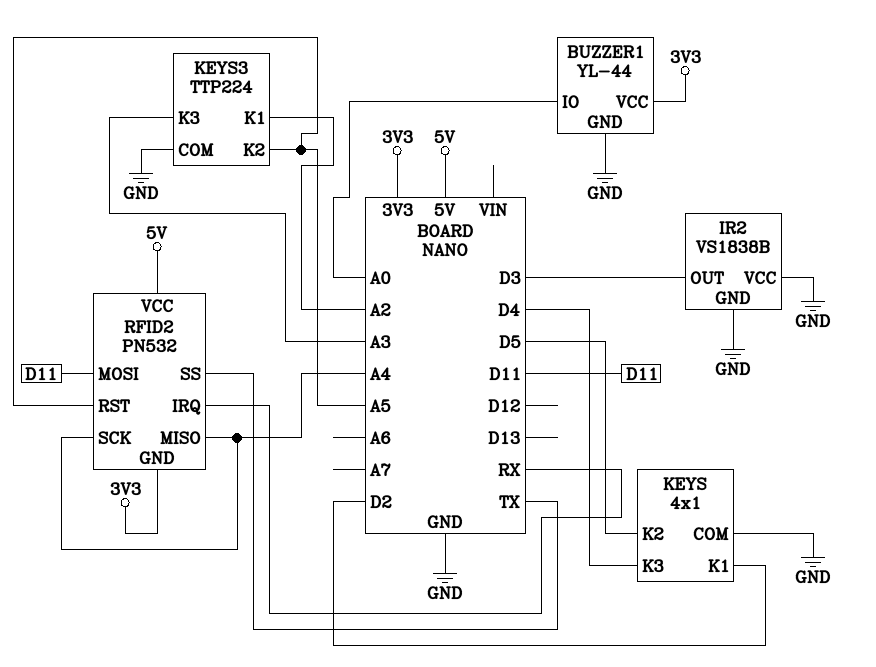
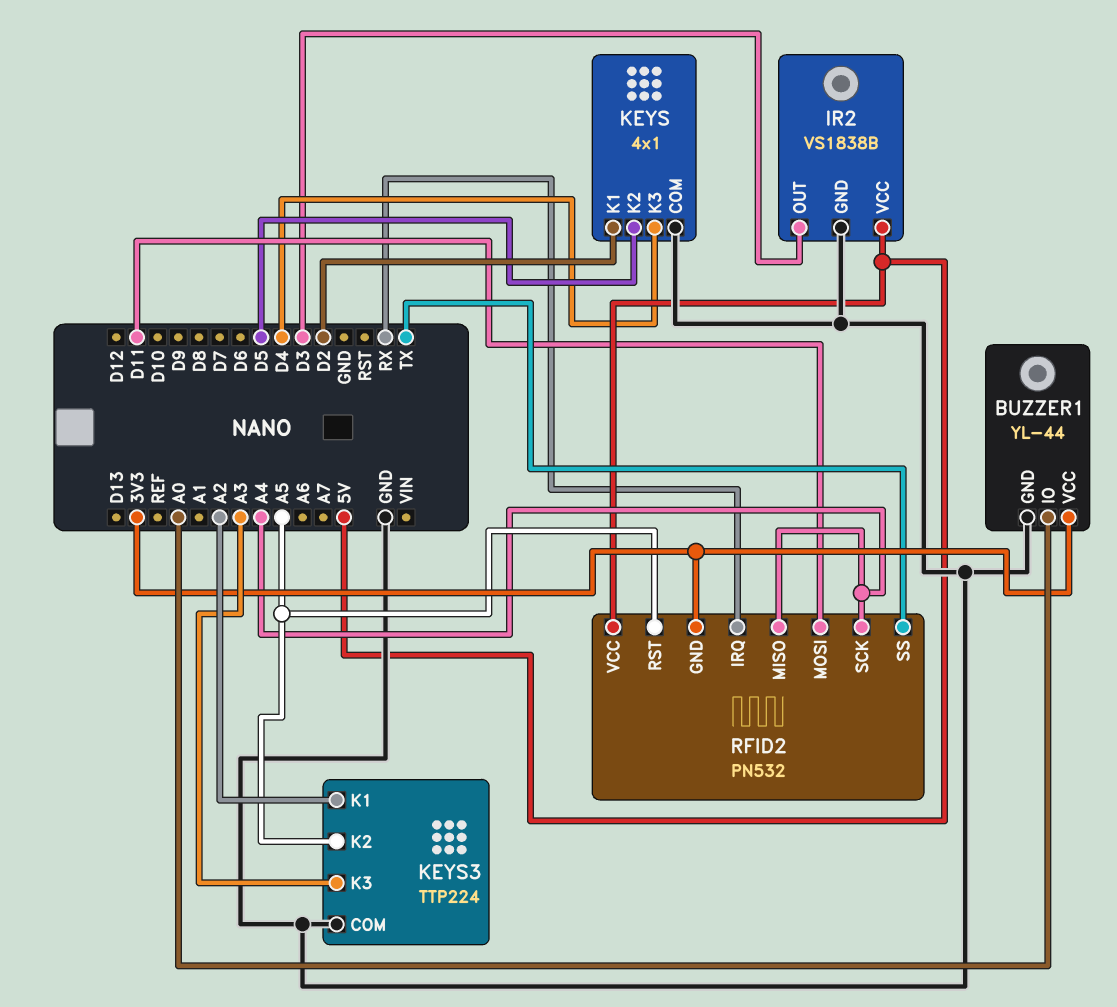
IR2 pin VCC: GND -> 5V

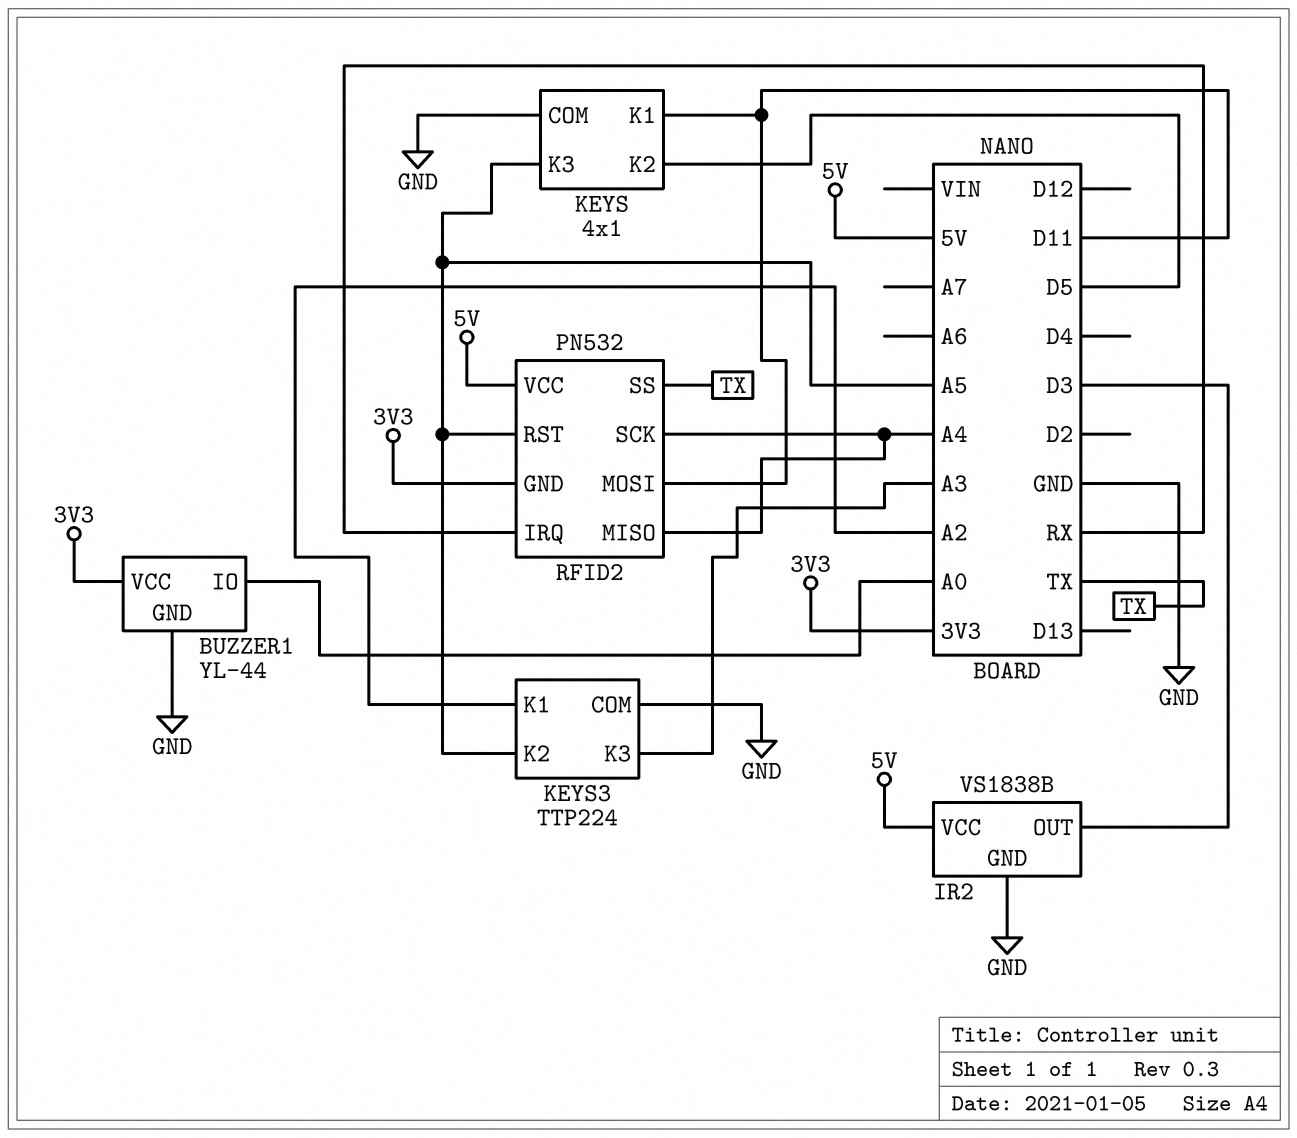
KEYS pin K1: D2 -> D11
KEYS pin K3: D4 -> A5

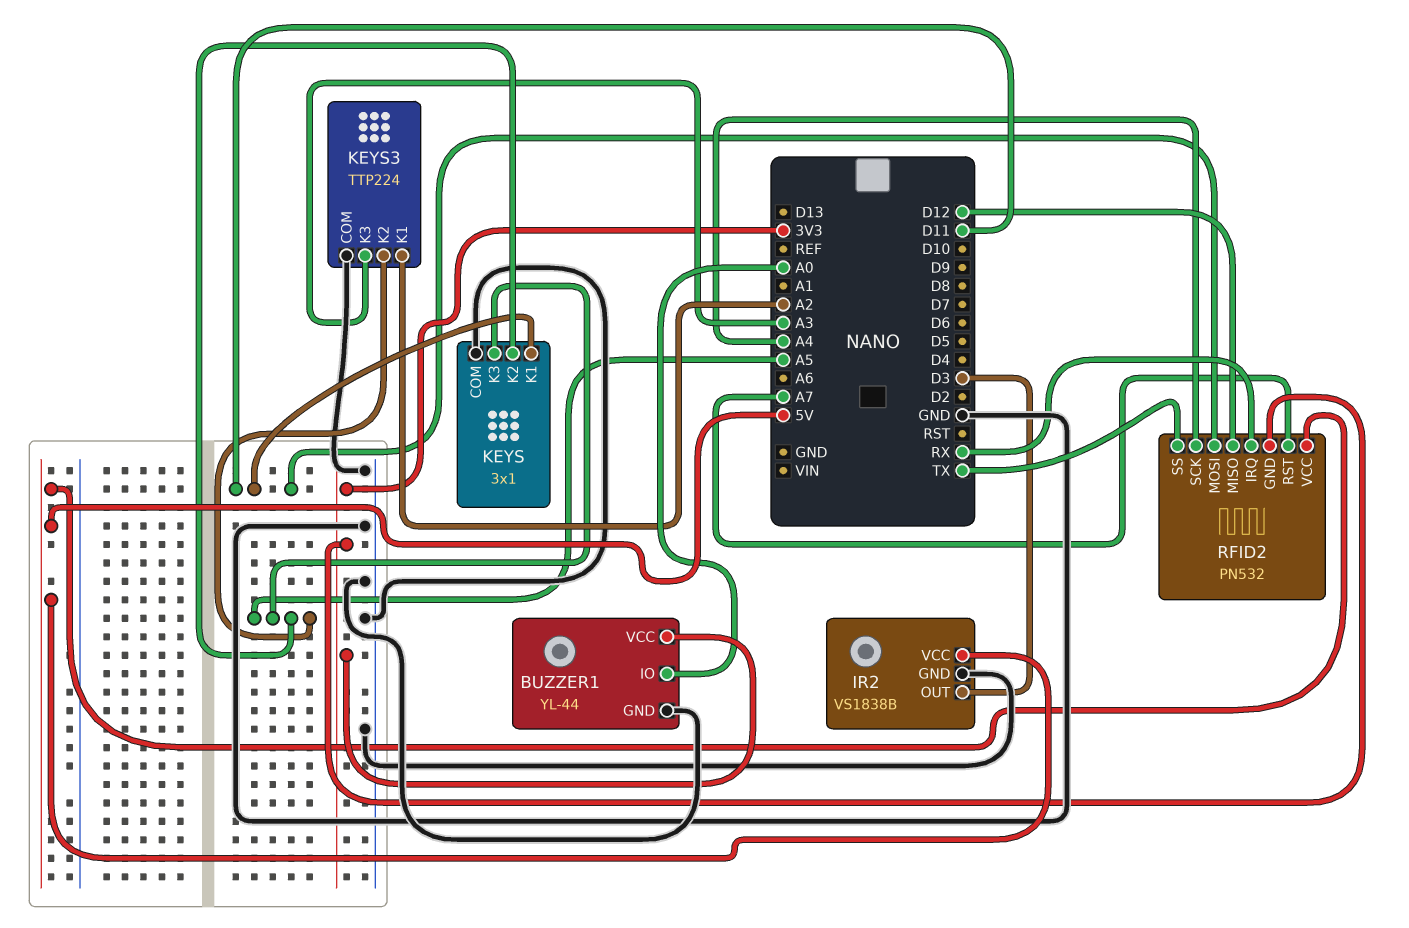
KEYS: 4x1 -> 3x1
KEYS pin K2: D5 -> A5
RFID2 pin MISO: A4 -> D12
RFID2 pin RST: A5 -> A7

